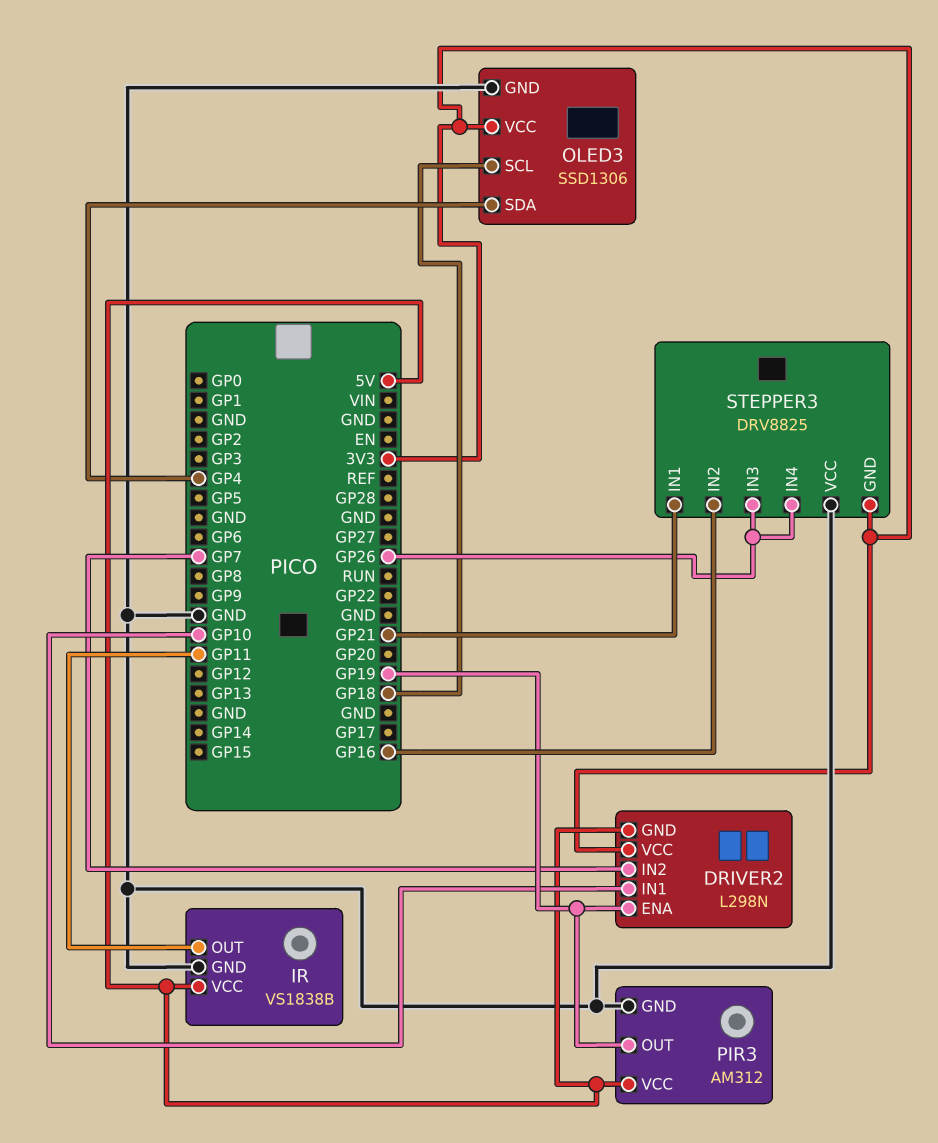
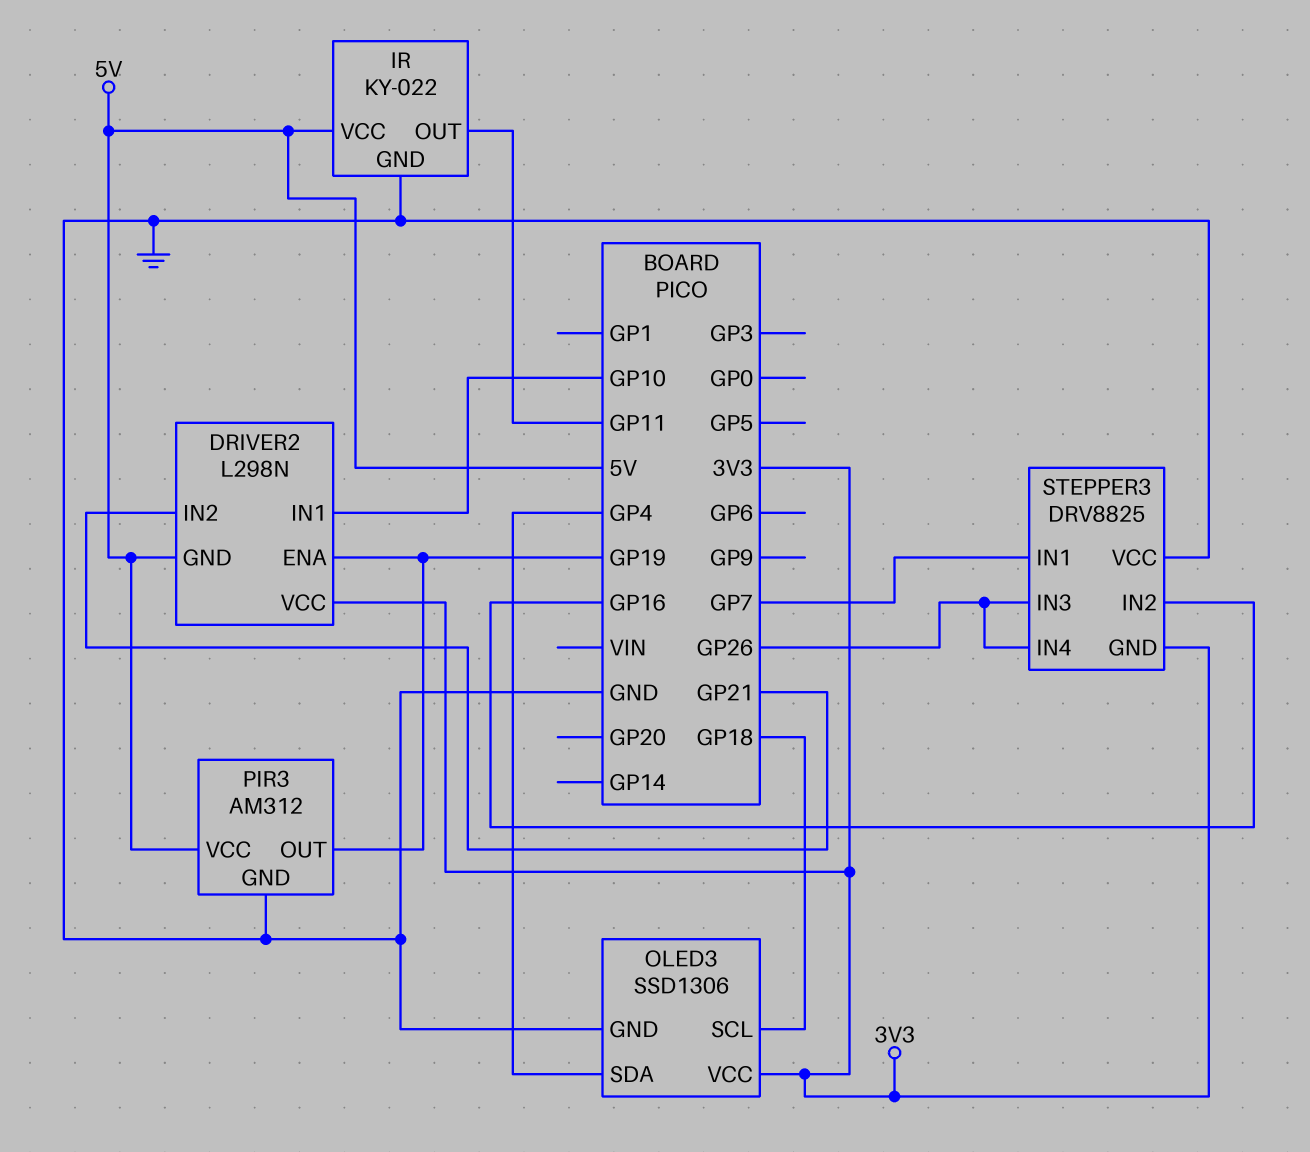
DRIVER2 pin IN2: GP7 -> GP21
IR: VS1838B -> KY-022
STEPPER3 pin IN1: GP21 -> GP7

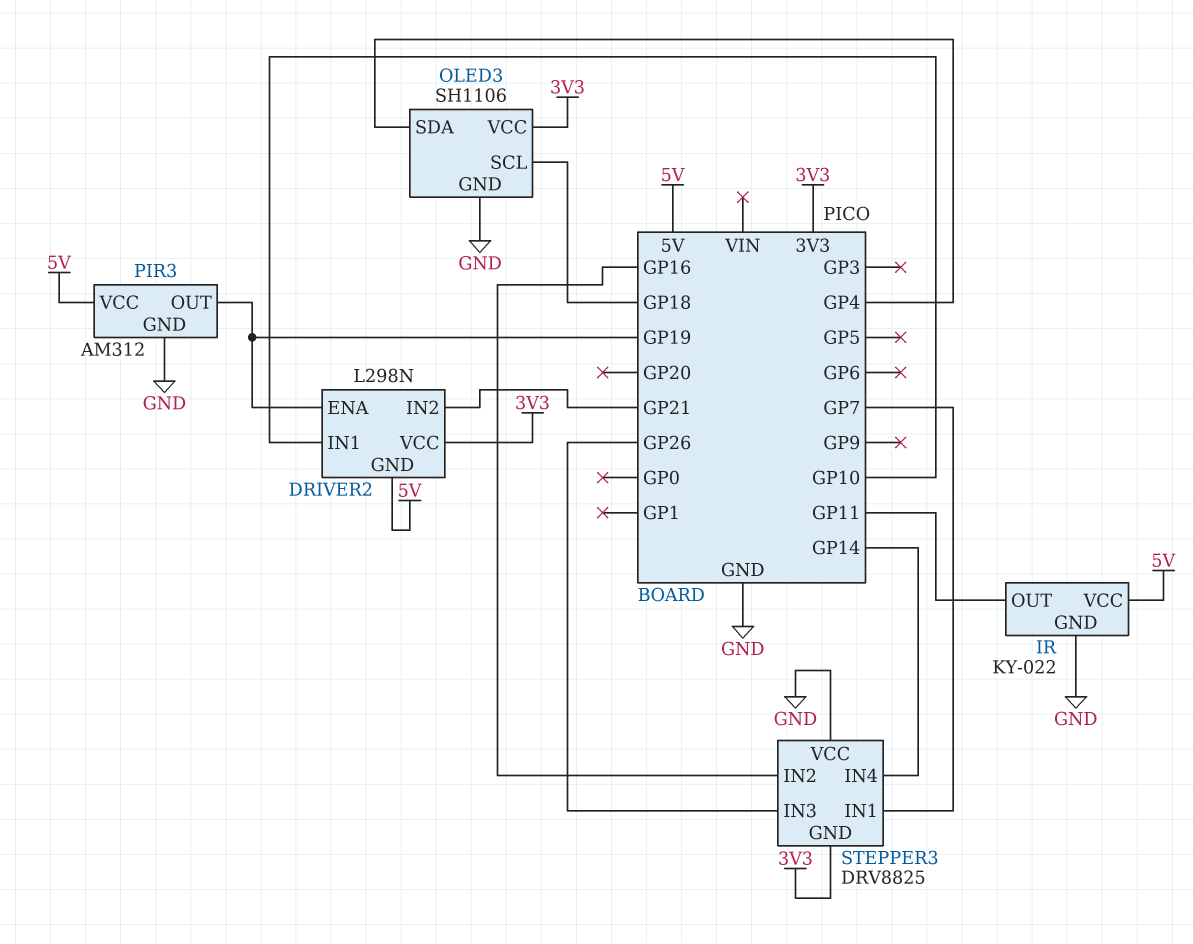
OLED3: SSD1306 -> SH1106
STEPPER3 pin IN4: GP26 -> GP14

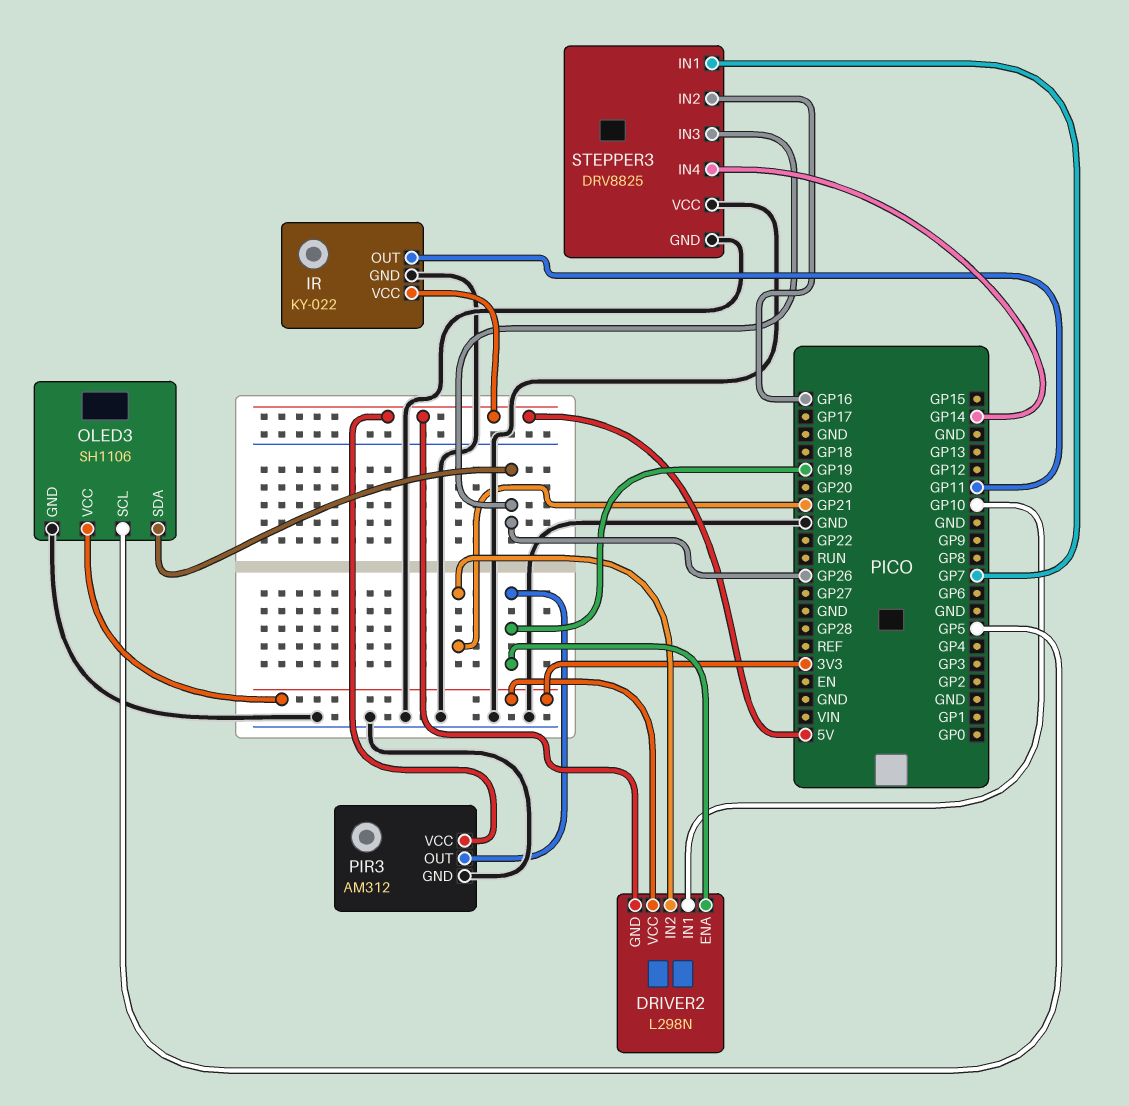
OLED3 pin SCL: GP18 -> GP5
OLED3 pin SDA: GP4 -> GP26
STEPPER3 pin GND: 3V3 -> GND

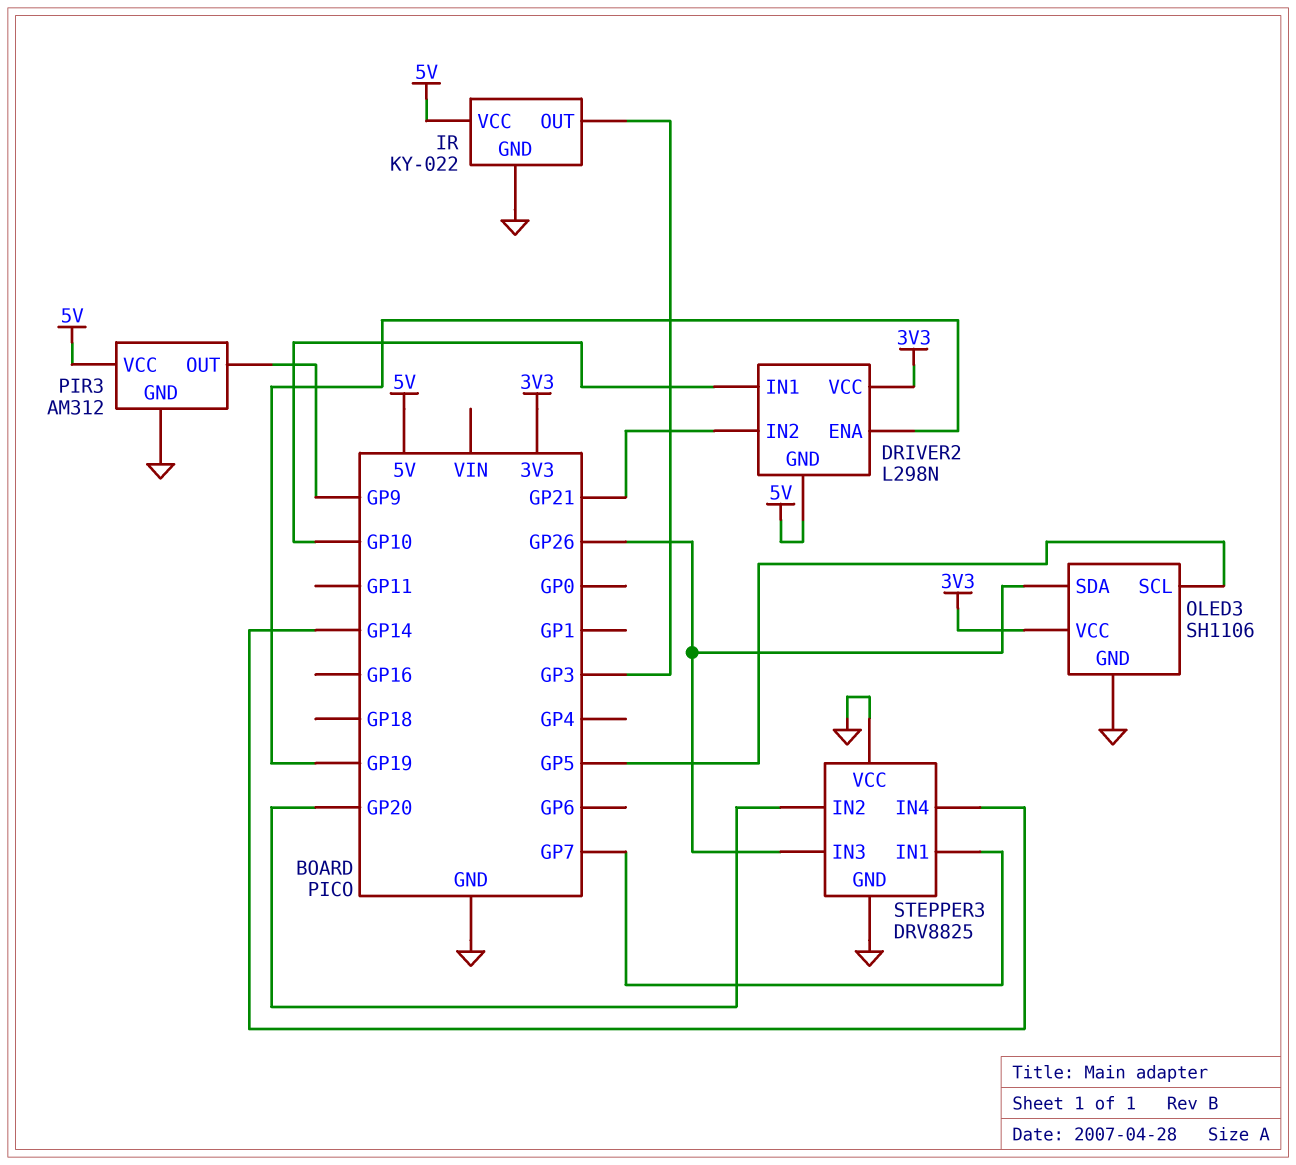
IR pin OUT: GP11 -> GP3
PIR3 pin OUT: GP19 -> GP9
STEPPER3 pin IN2: GP16 -> GP20

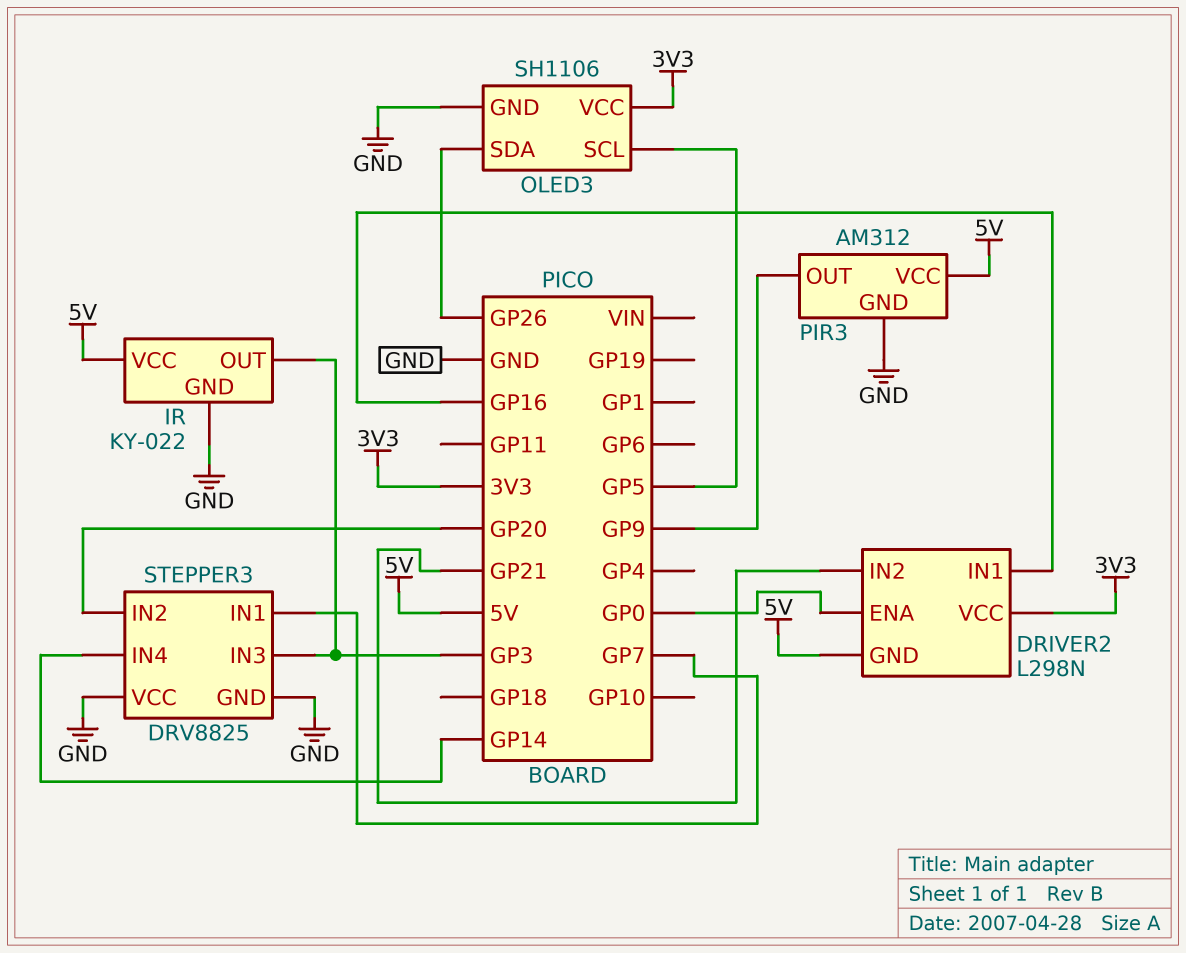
DRIVER2 pin ENA: GP19 -> GP0
DRIVER2 pin IN1: GP10 -> GP16
STEPPER3 pin IN3: GP26 -> GP3

